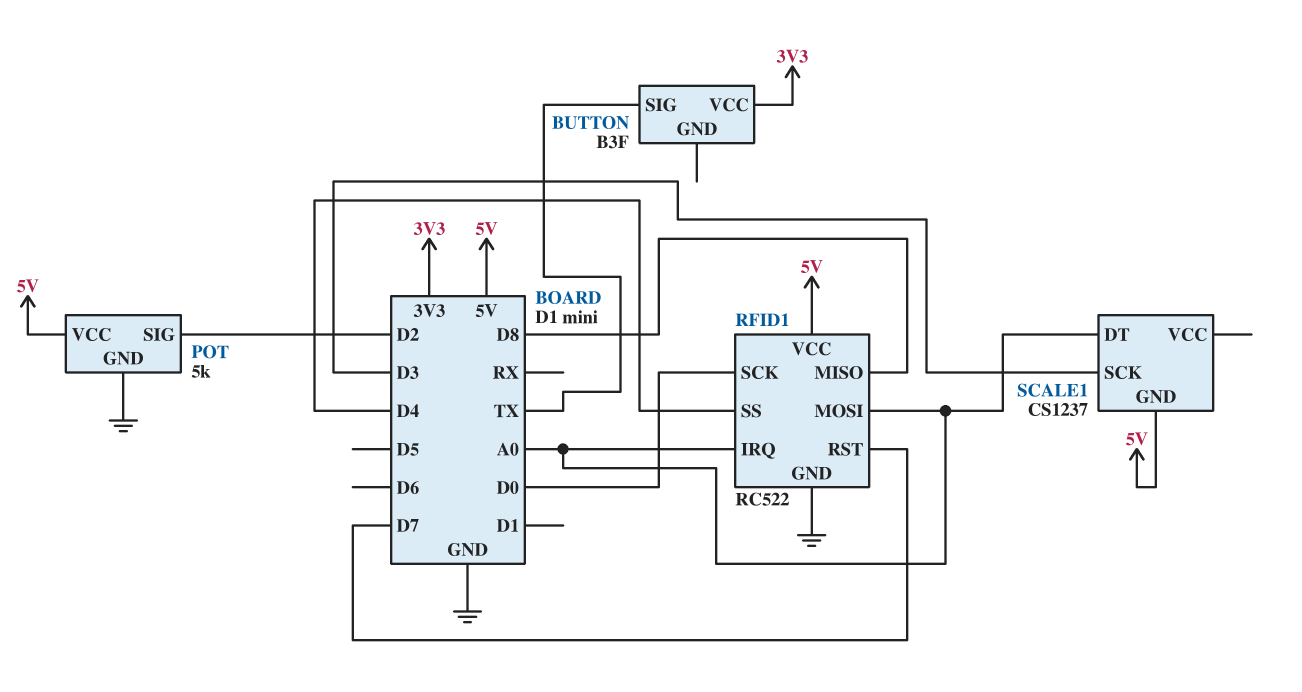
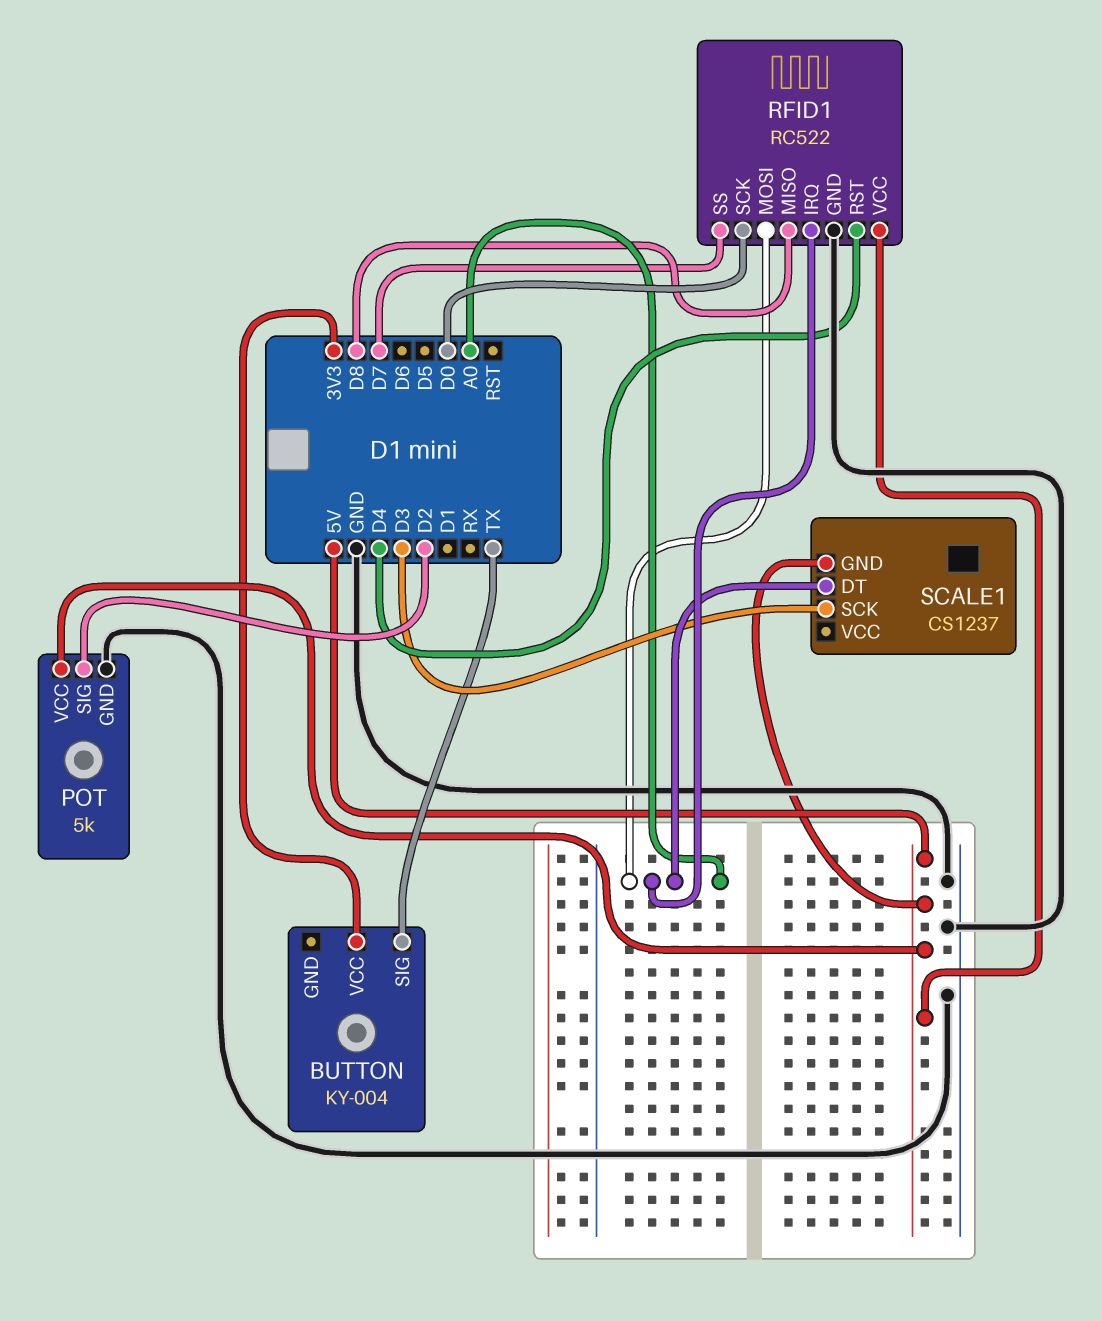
BUTTON: B3F -> KY-004
RFID1 pin RST: D7 -> D4
RFID1 pin SS: D4 -> D7

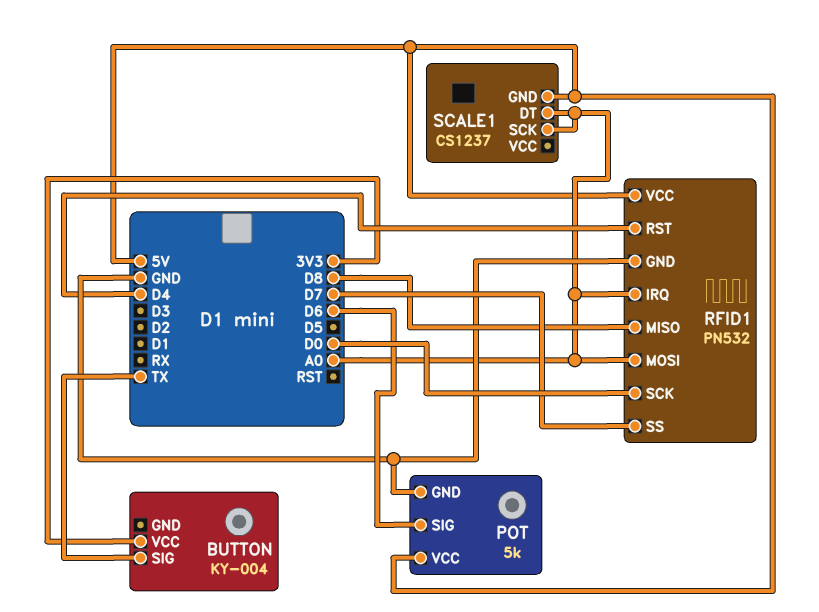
POT pin SIG: D2 -> D6
RFID1: RC522 -> PN532
SCALE1 pin SCK: D3 -> A0

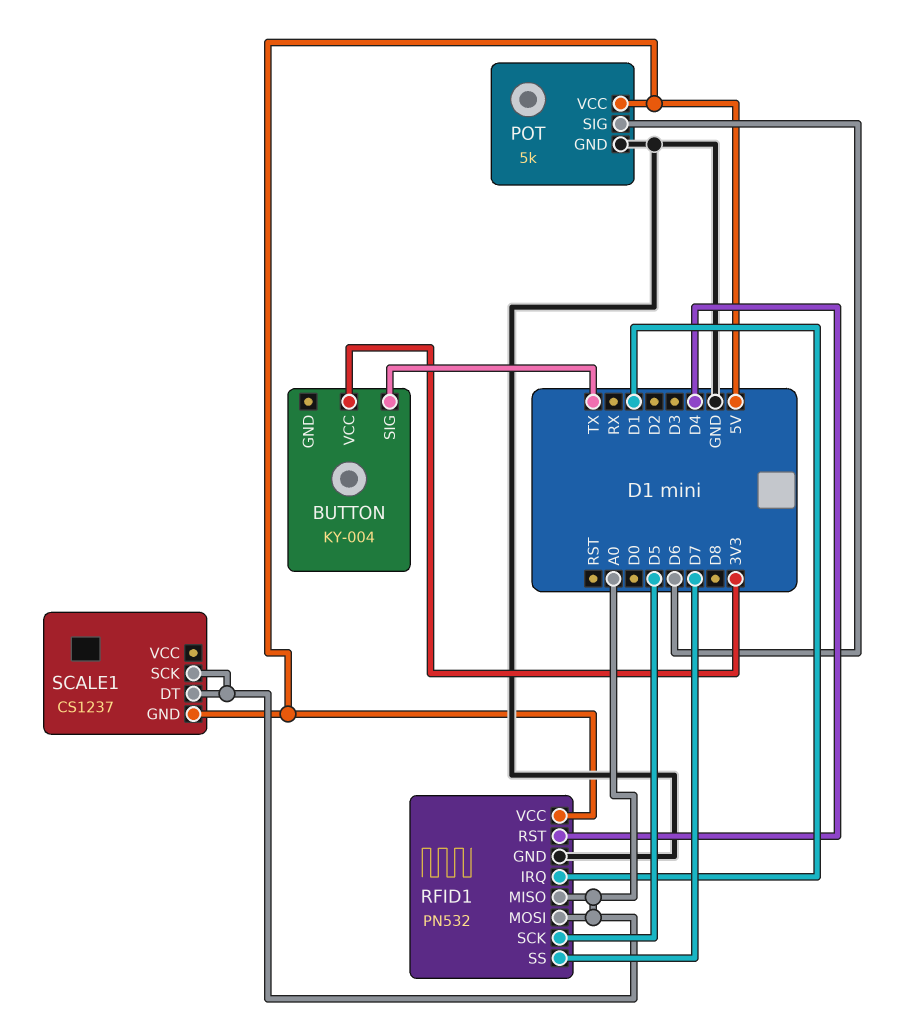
RFID1 pin IRQ: A0 -> D1
RFID1 pin MISO: D8 -> A0
RFID1 pin SCK: D0 -> D5

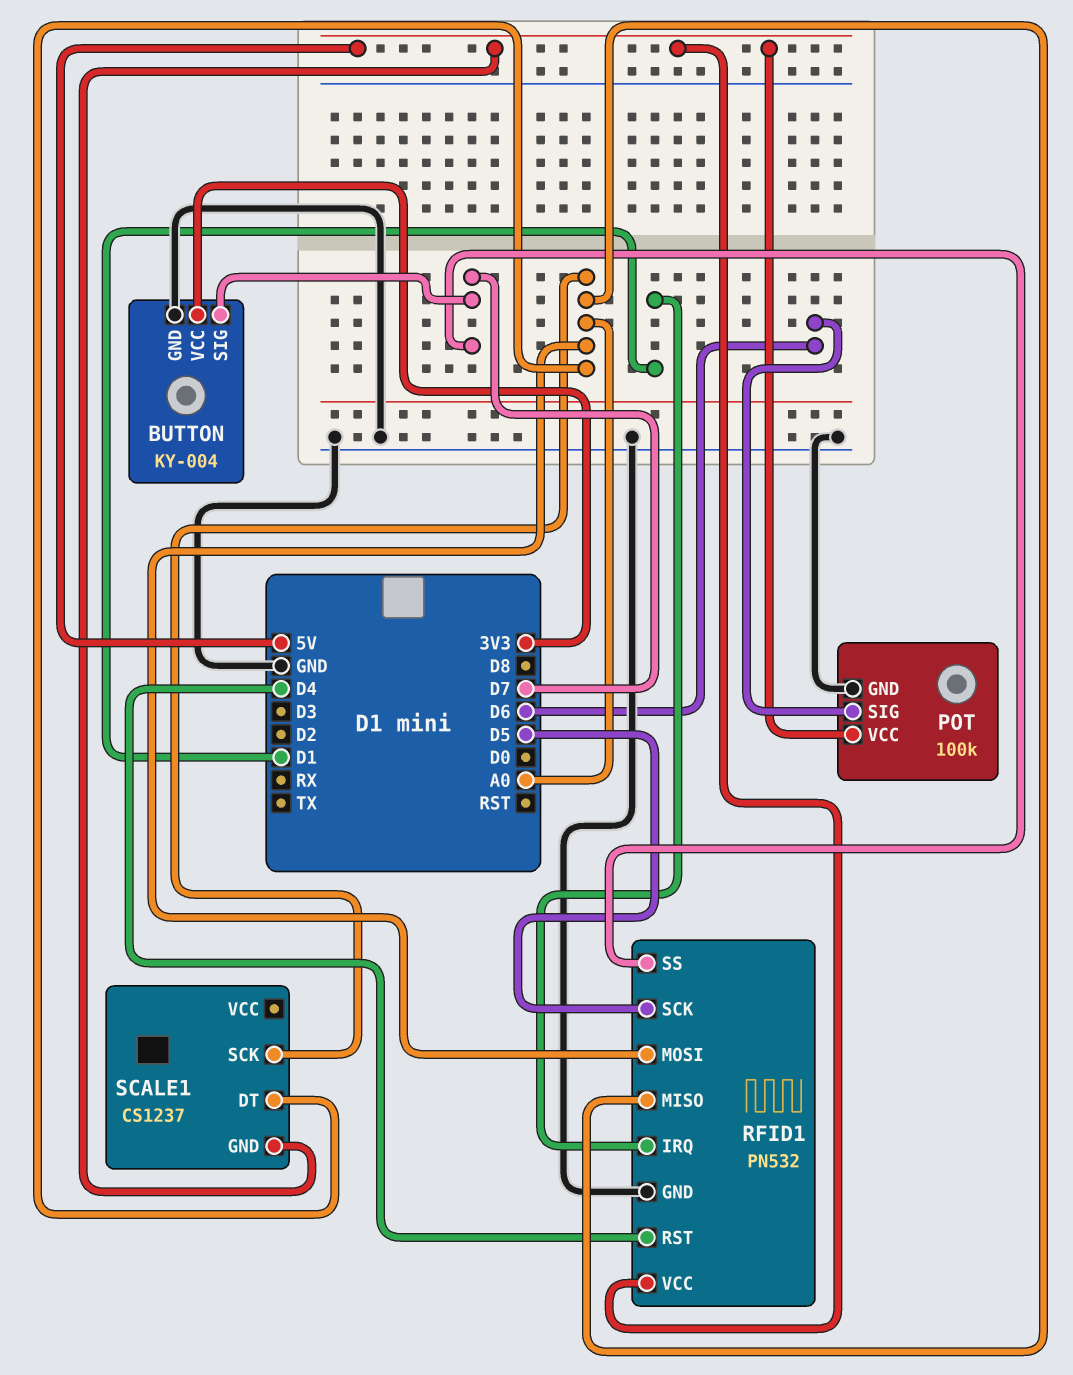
BUTTON pin GND: none -> GND
BUTTON pin SIG: TX -> D7
POT: 5k -> 100k

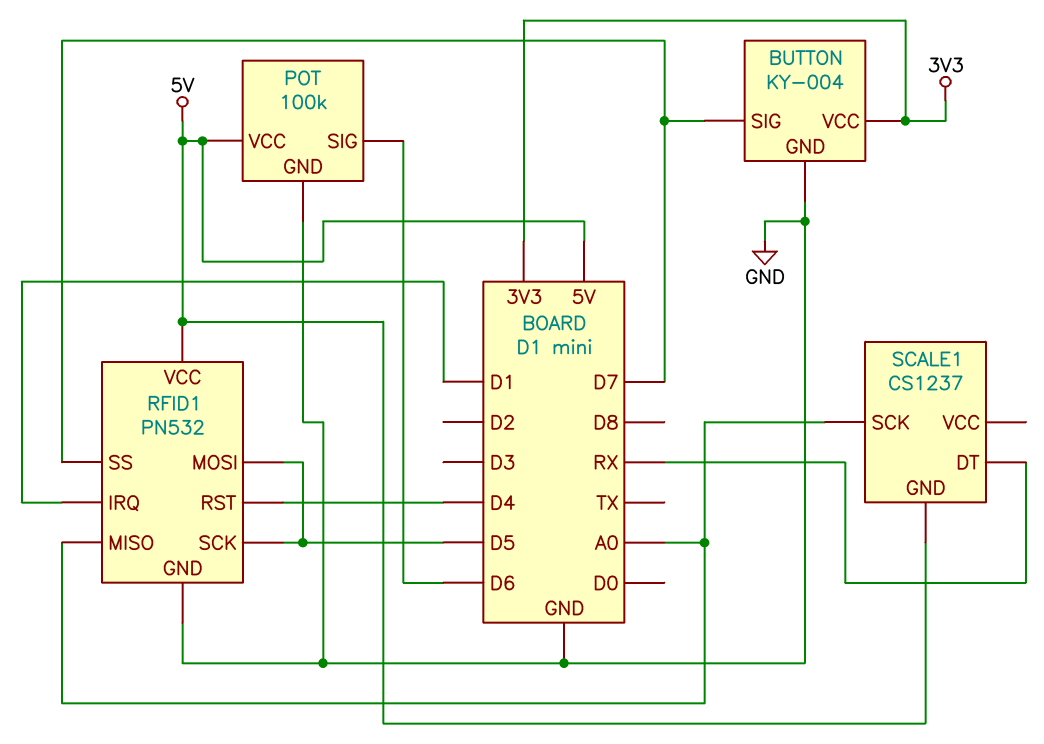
RFID1 pin MOSI: A0 -> D5
SCALE1 pin DT: A0 -> RX

